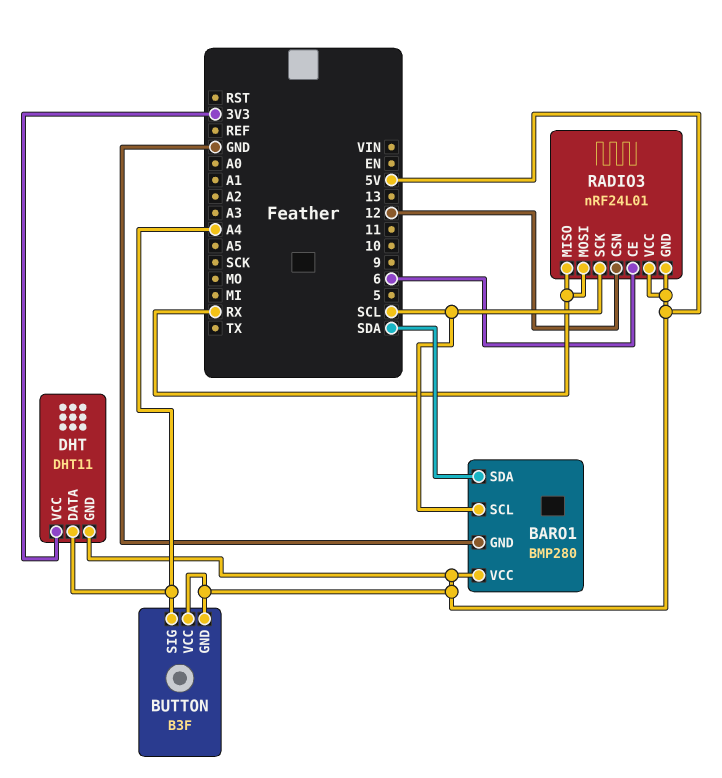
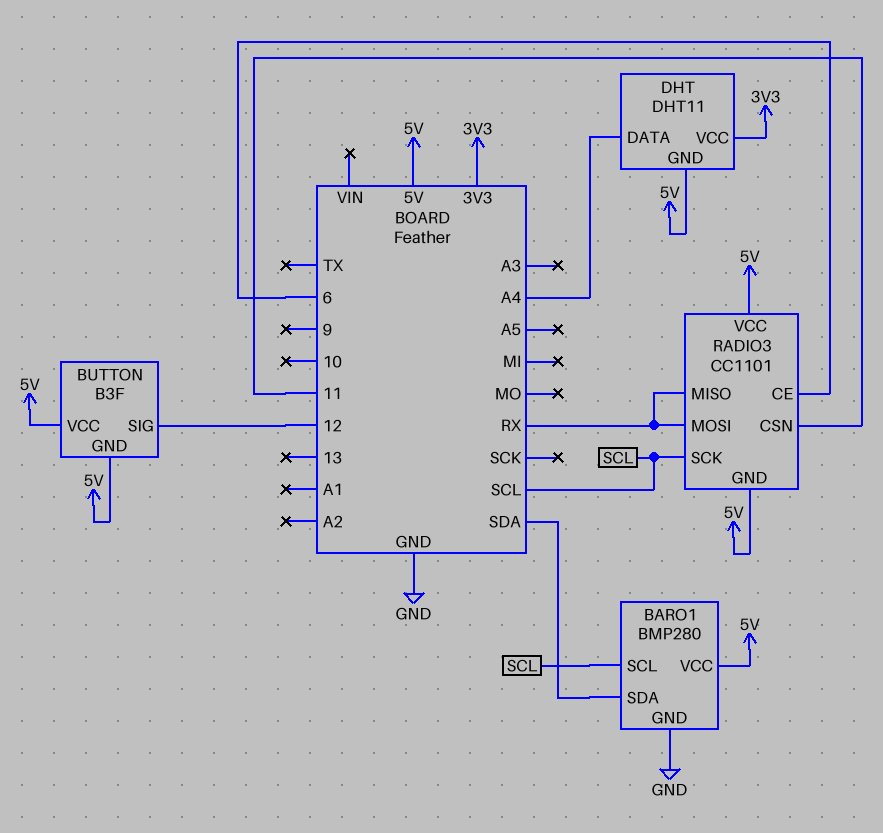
BUTTON pin SIG: A4 -> 12
RADIO3: nRF24L01 -> CC1101
RADIO3 pin CSN: 12 -> 11

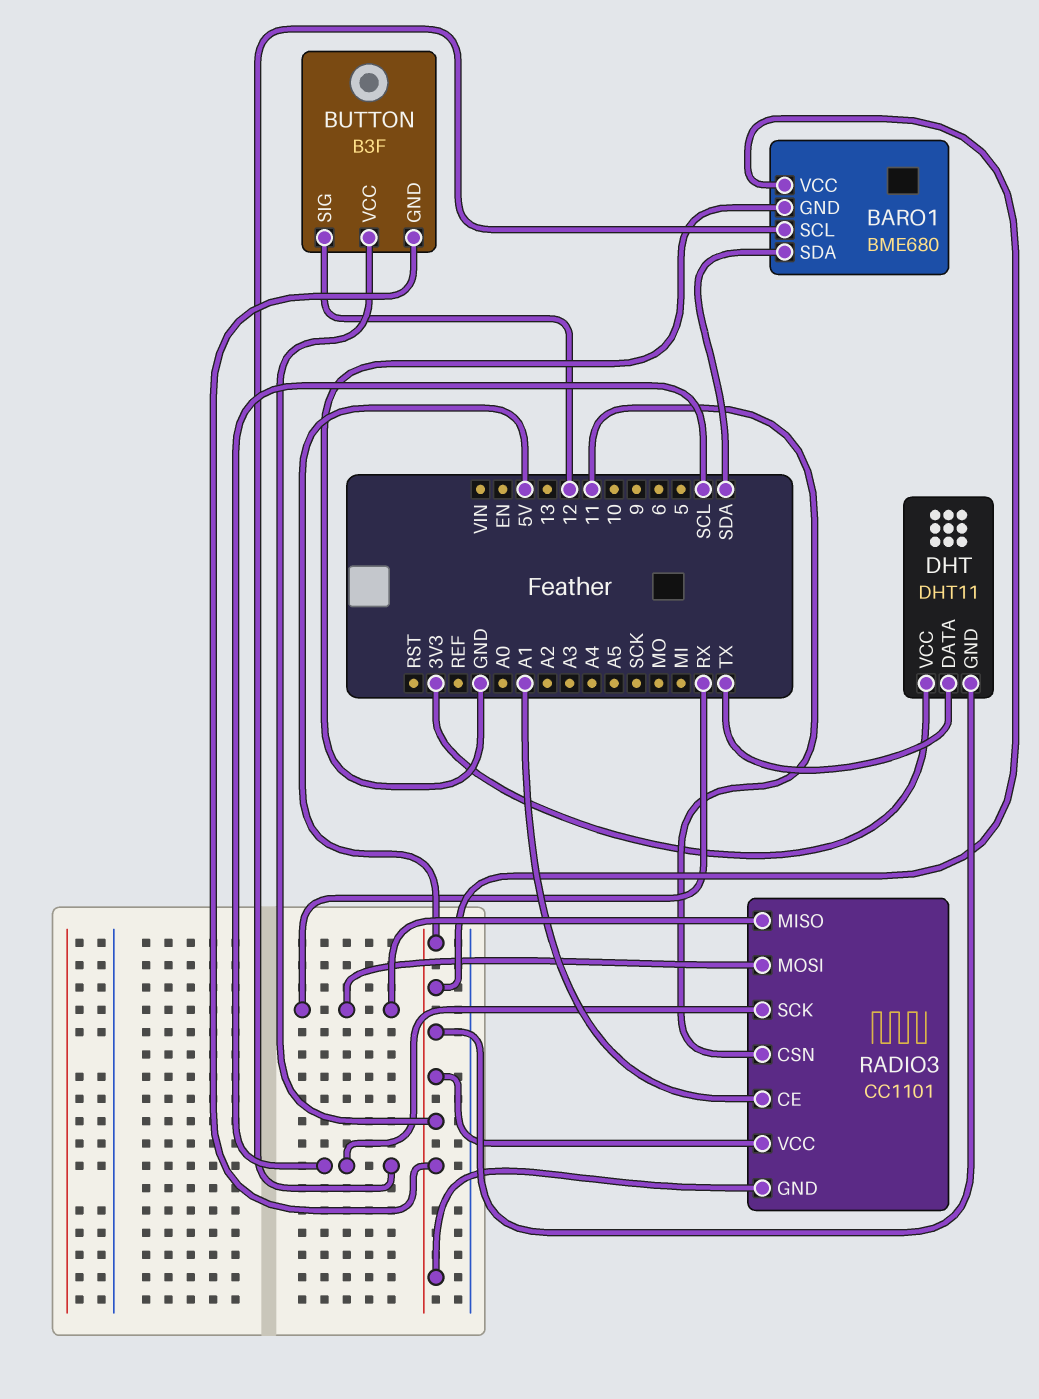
BARO1: BMP280 -> BME680
DHT pin DATA: A4 -> TX
RADIO3 pin CE: 6 -> A1

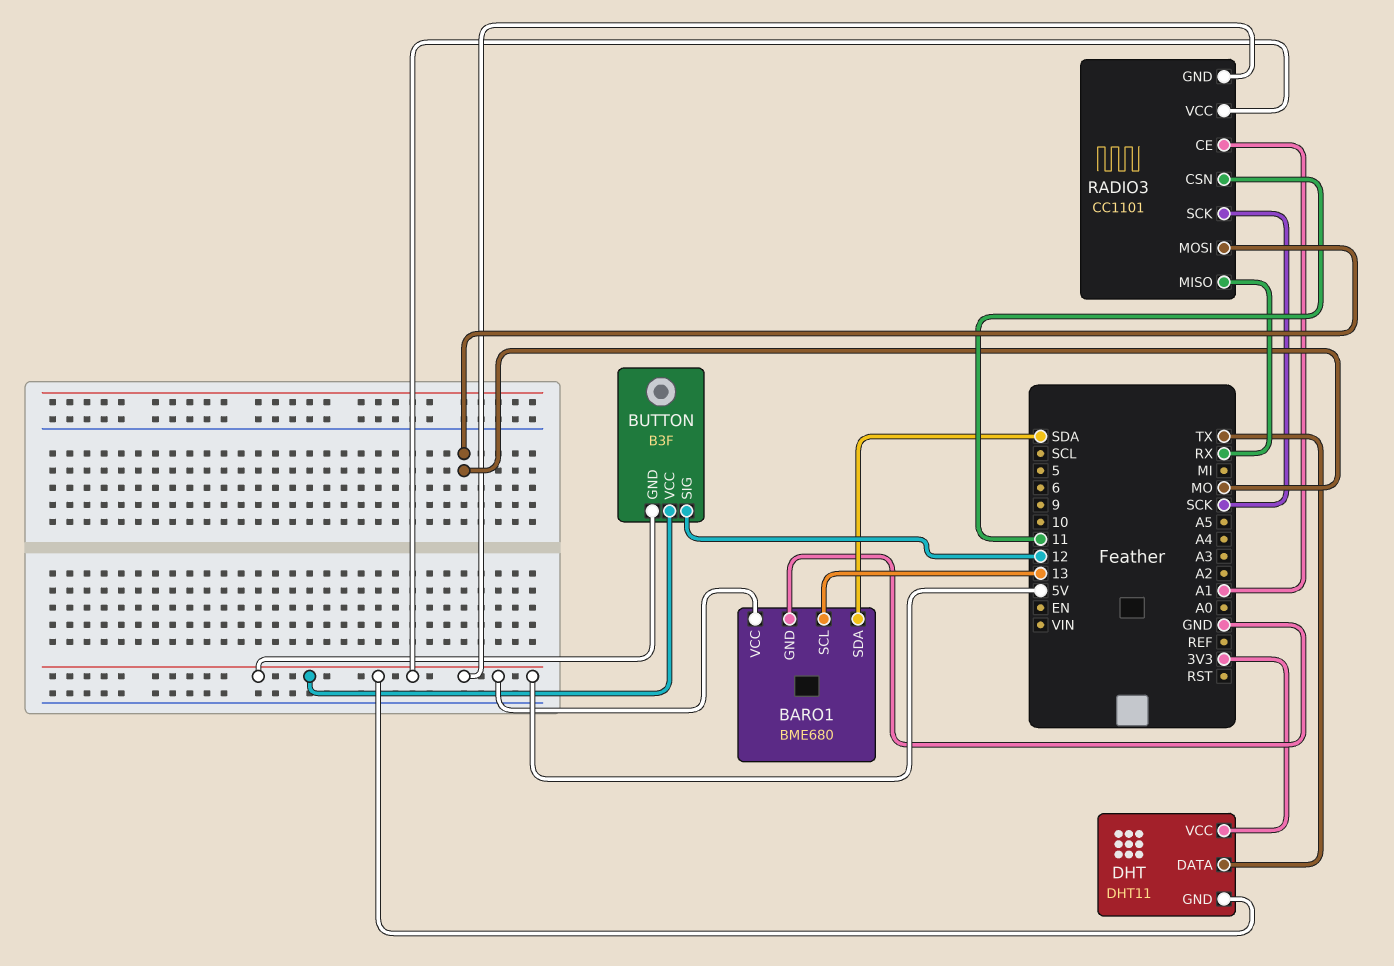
BARO1 pin SCL: SCL -> 13
RADIO3 pin MOSI: RX -> MO
RADIO3 pin SCK: SCL -> SCK

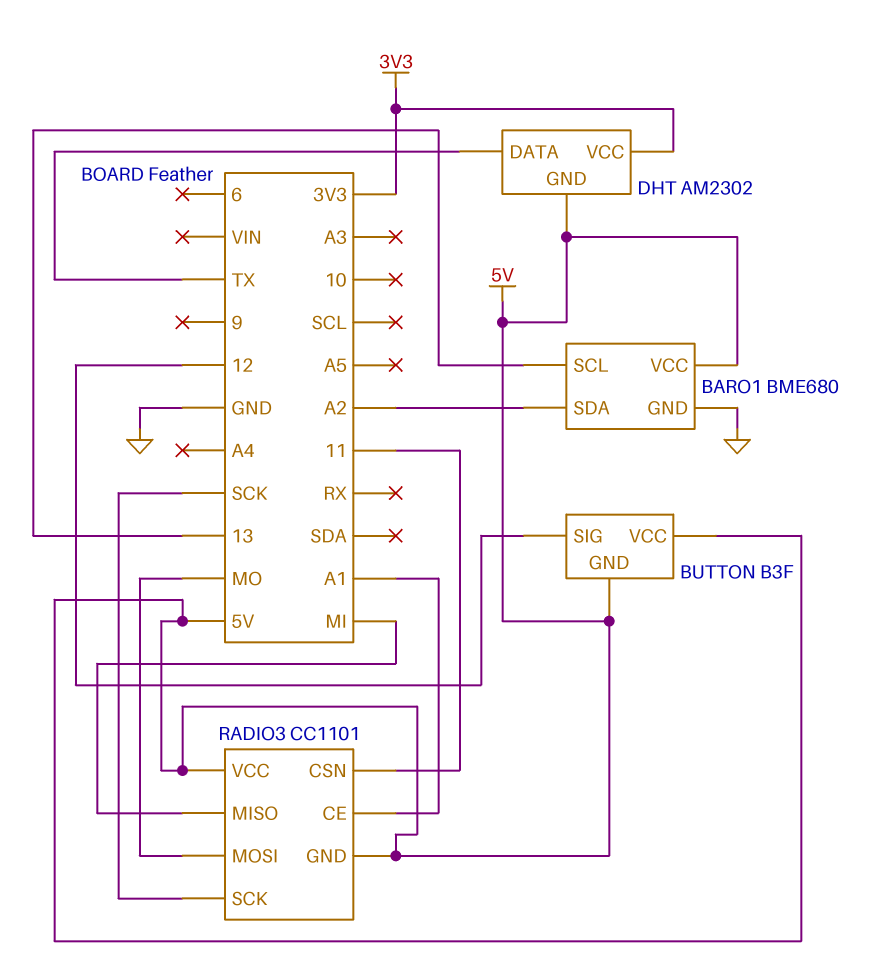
BARO1 pin SDA: SDA -> A2
DHT: DHT11 -> AM2302
RADIO3 pin MISO: RX -> MI

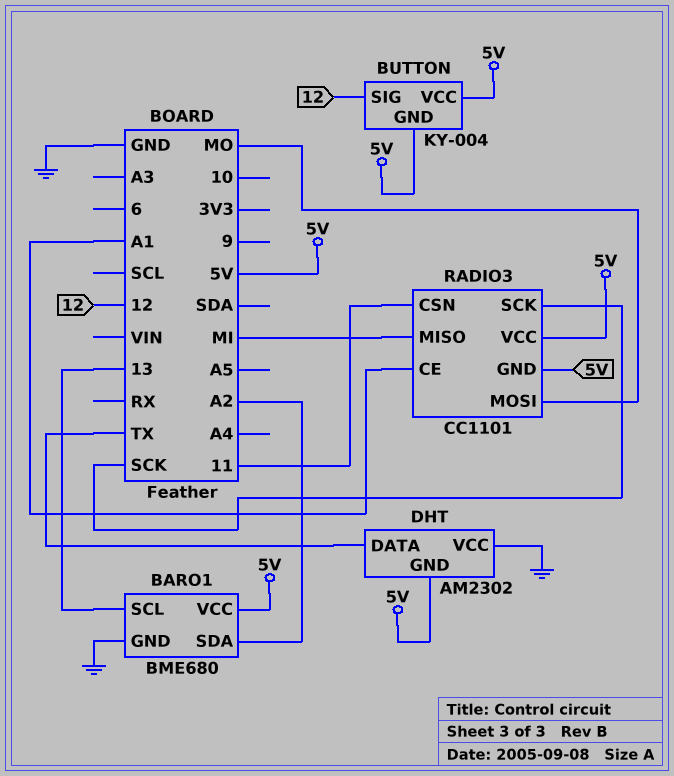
BUTTON: B3F -> KY-004
DHT pin VCC: 3V3 -> GND

